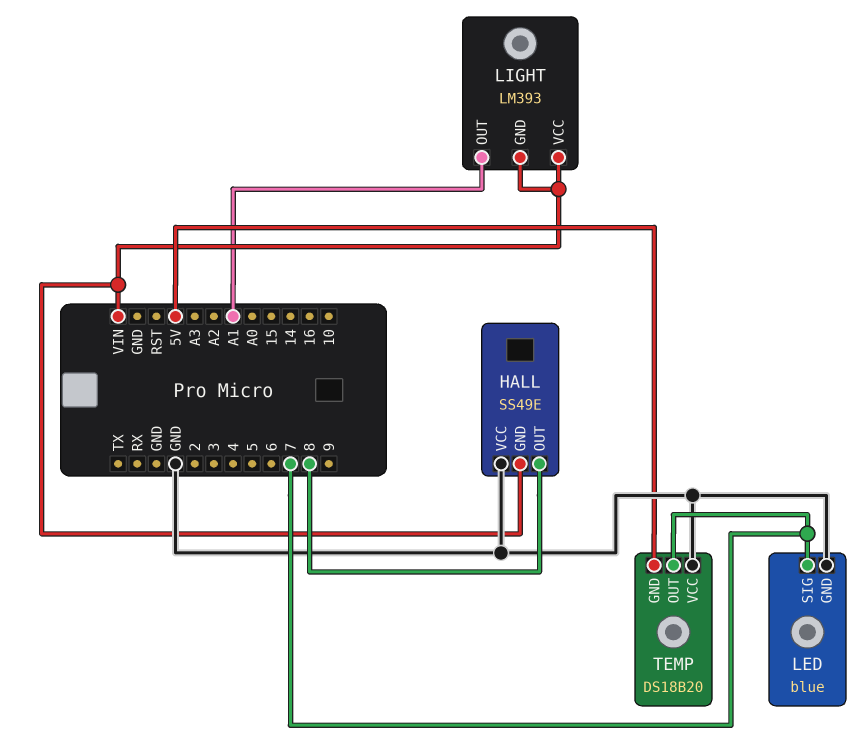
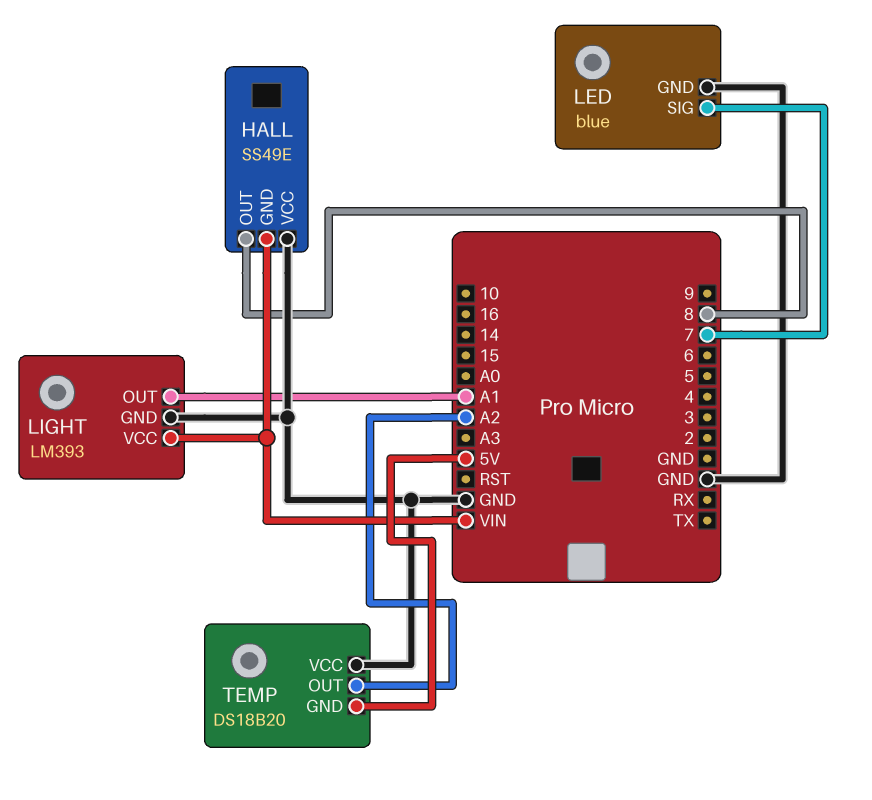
LIGHT pin GND: VIN -> GND
TEMP pin OUT: 7 -> A2

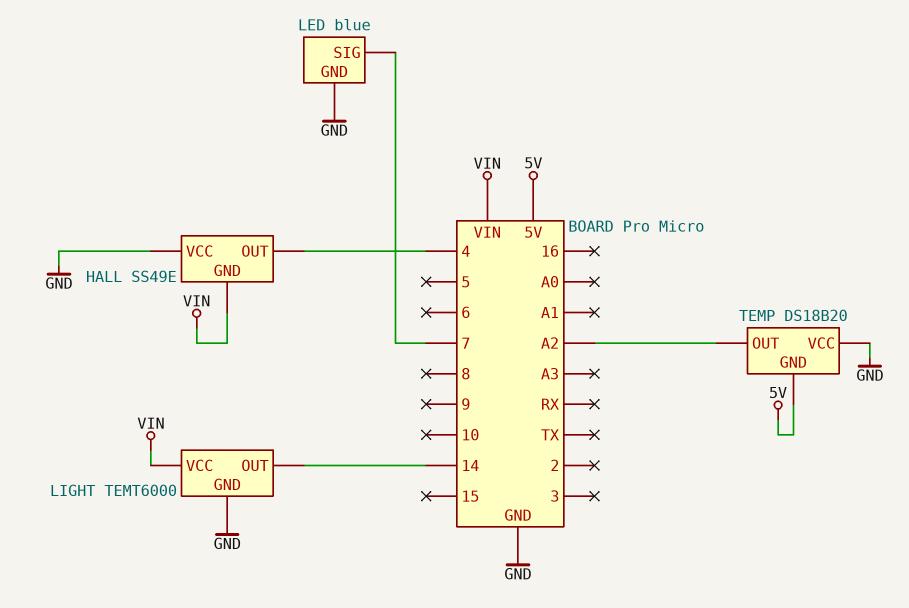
HALL pin OUT: 8 -> 4
LIGHT: LM393 -> TEMT6000
LIGHT pin OUT: A1 -> 14

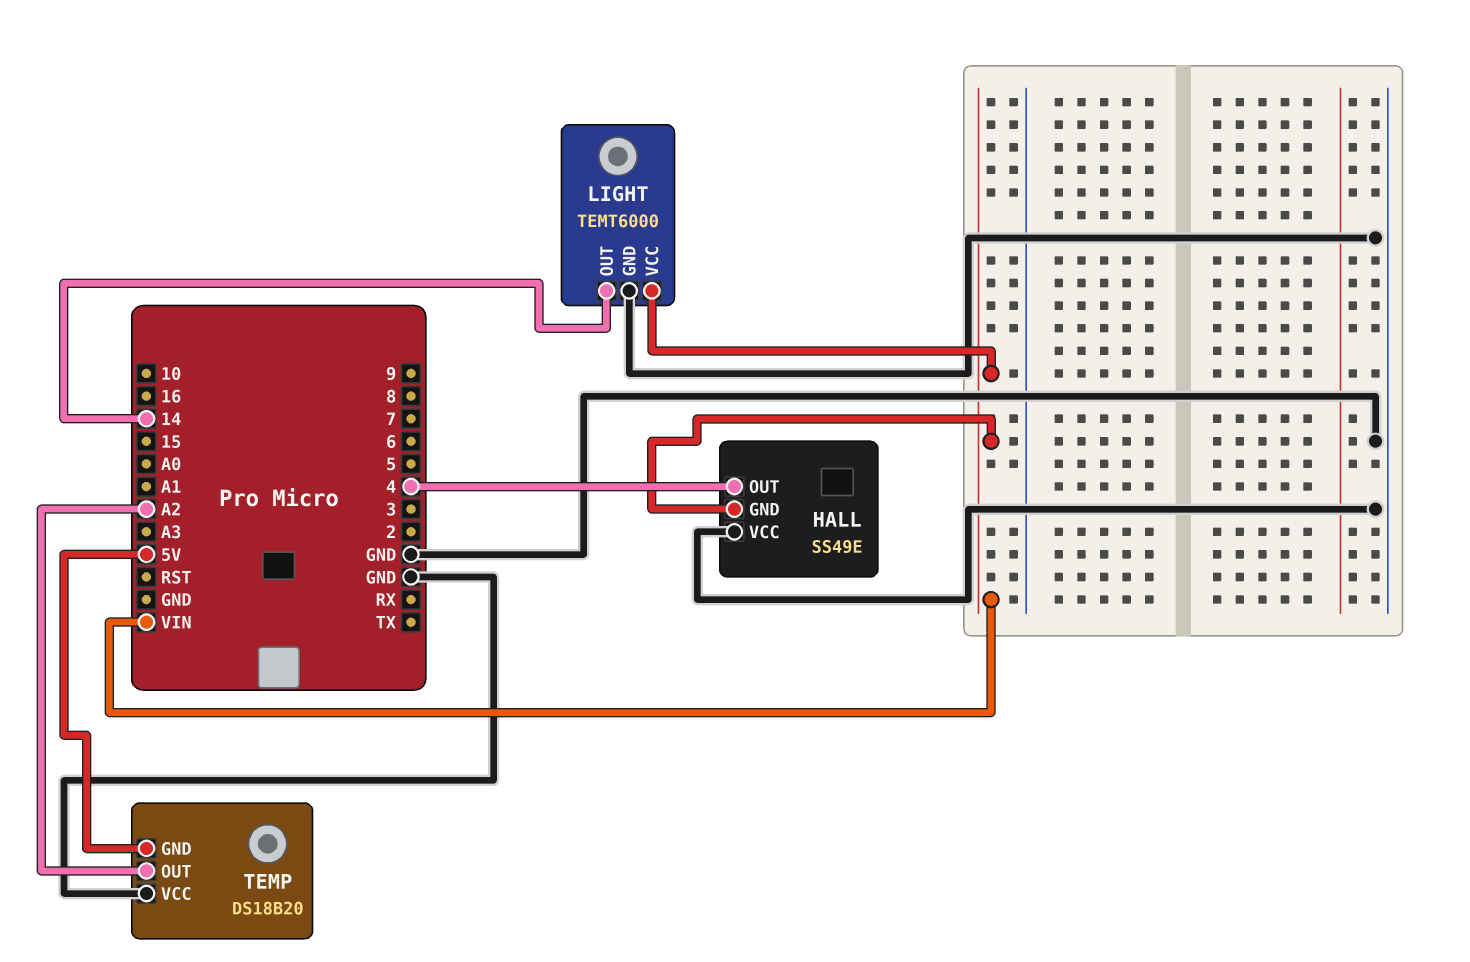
LED: blue -> none
LED pin GND: GND -> none
LED pin SIG: 7 -> none

